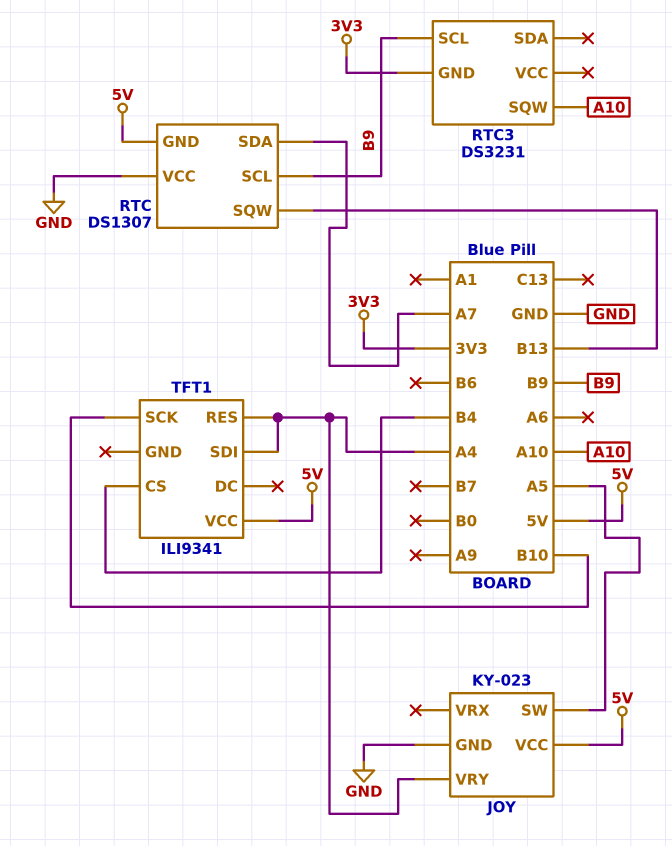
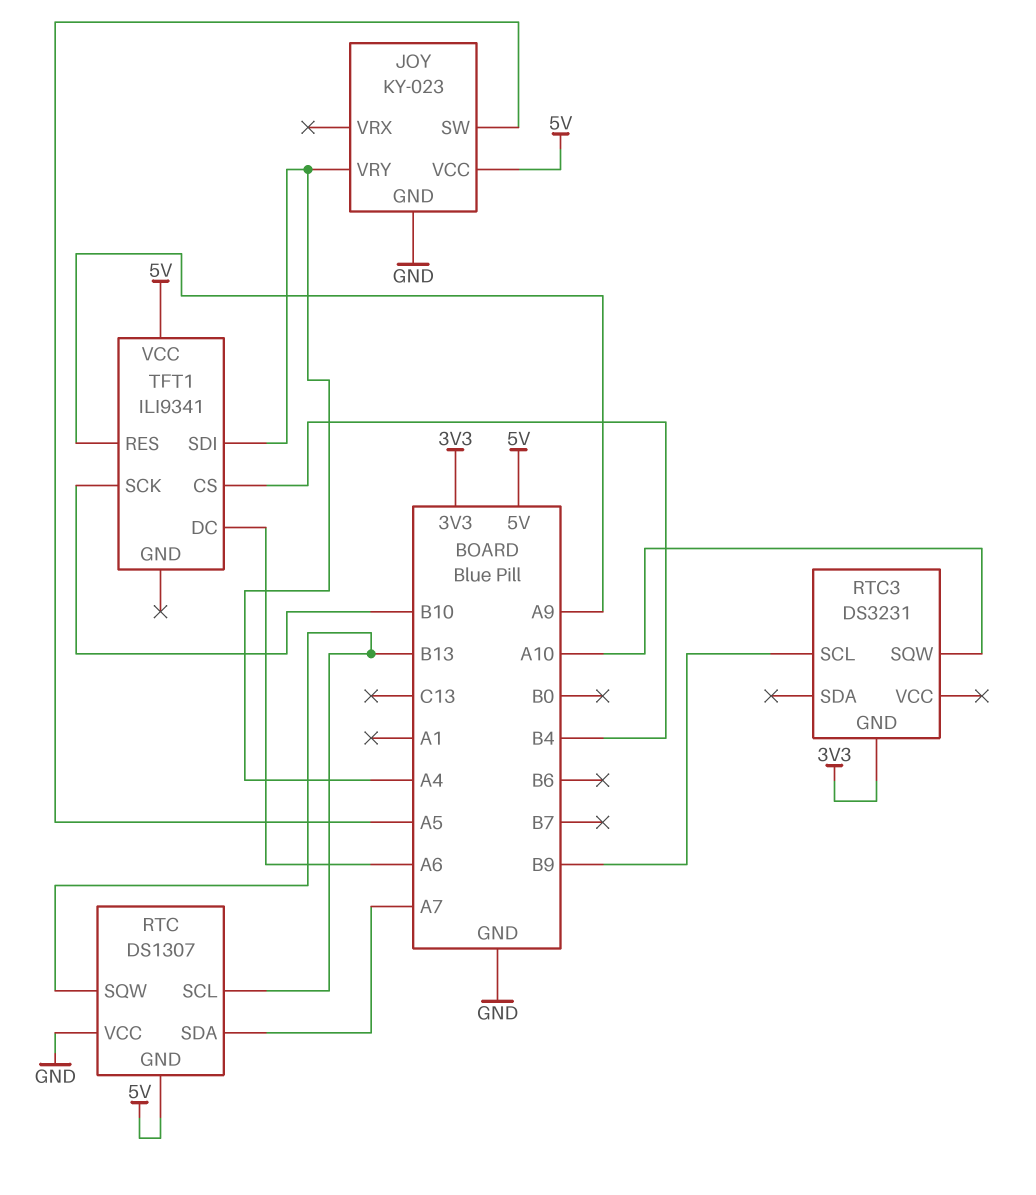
RTC pin SCL: B9 -> B13
TFT1 pin DC: none -> A6
TFT1 pin RES: A4 -> A9

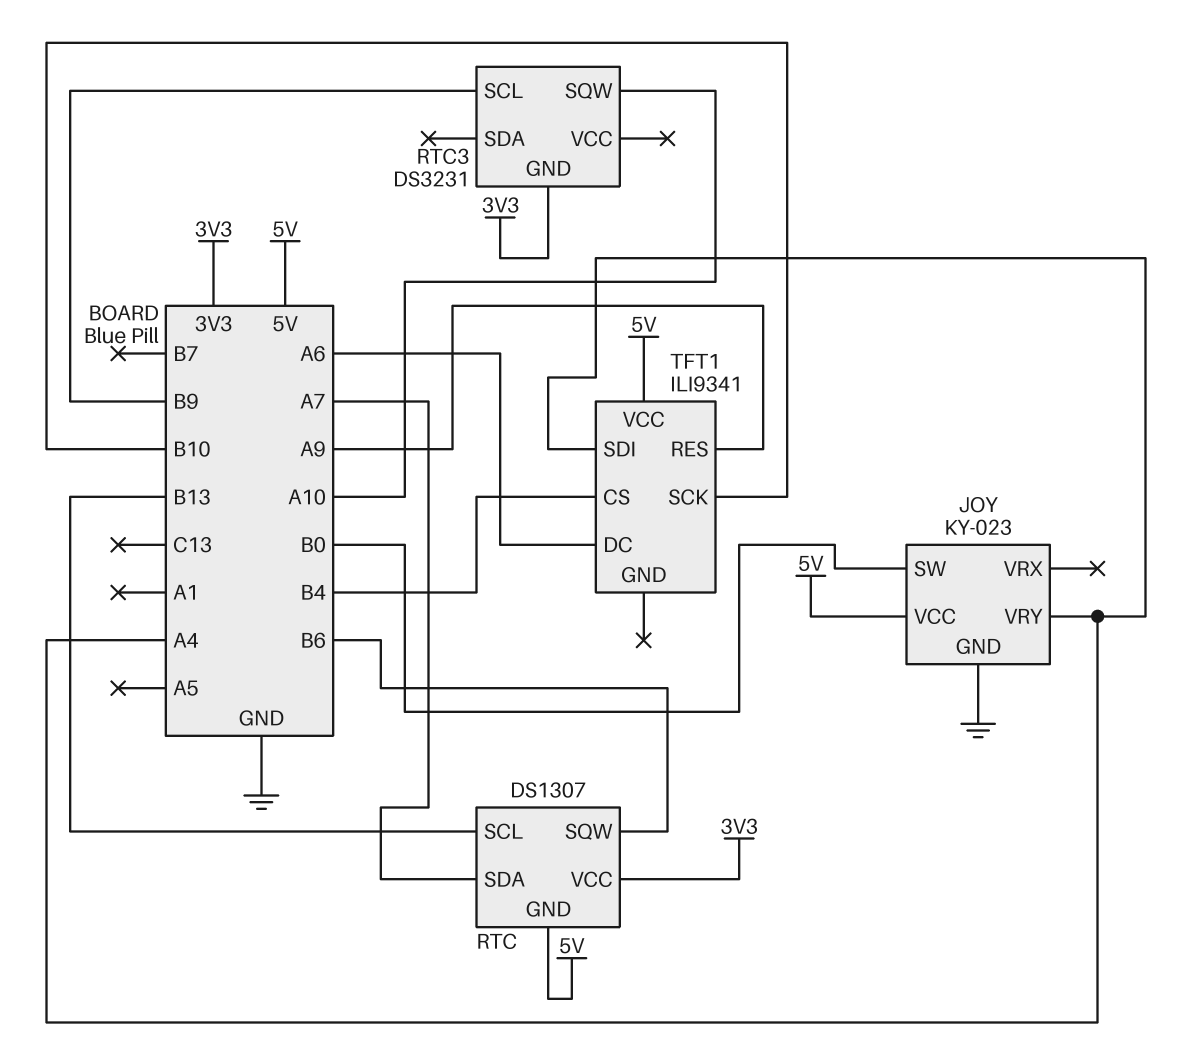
JOY pin SW: A5 -> B0
RTC pin SQW: B13 -> B6
RTC pin VCC: GND -> 3V3

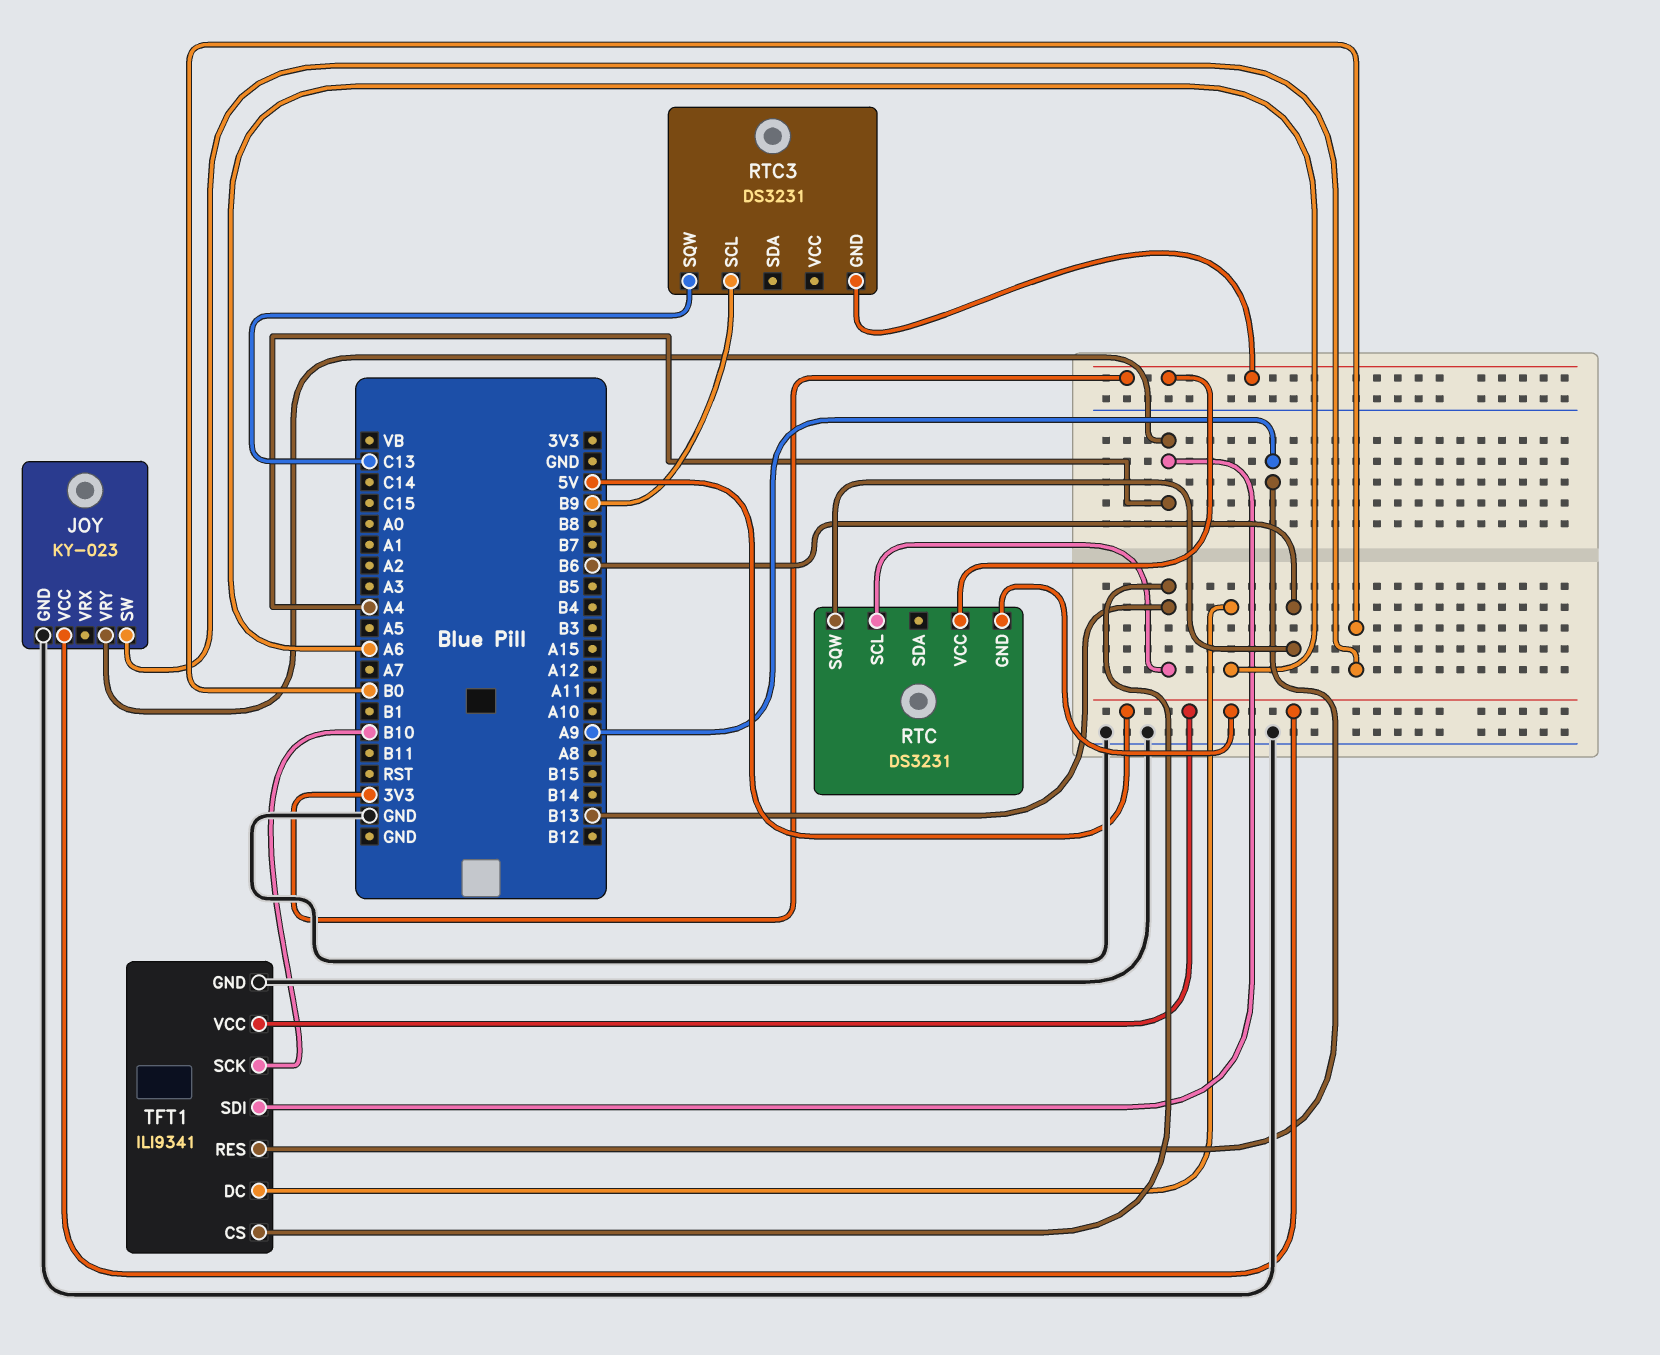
RTC: DS1307 -> DS3231
RTC pin SDA: A7 -> none
RTC3 pin SQW: A10 -> C13
TFT1 pin CS: B4 -> B13
TFT1 pin GND: none -> GND

